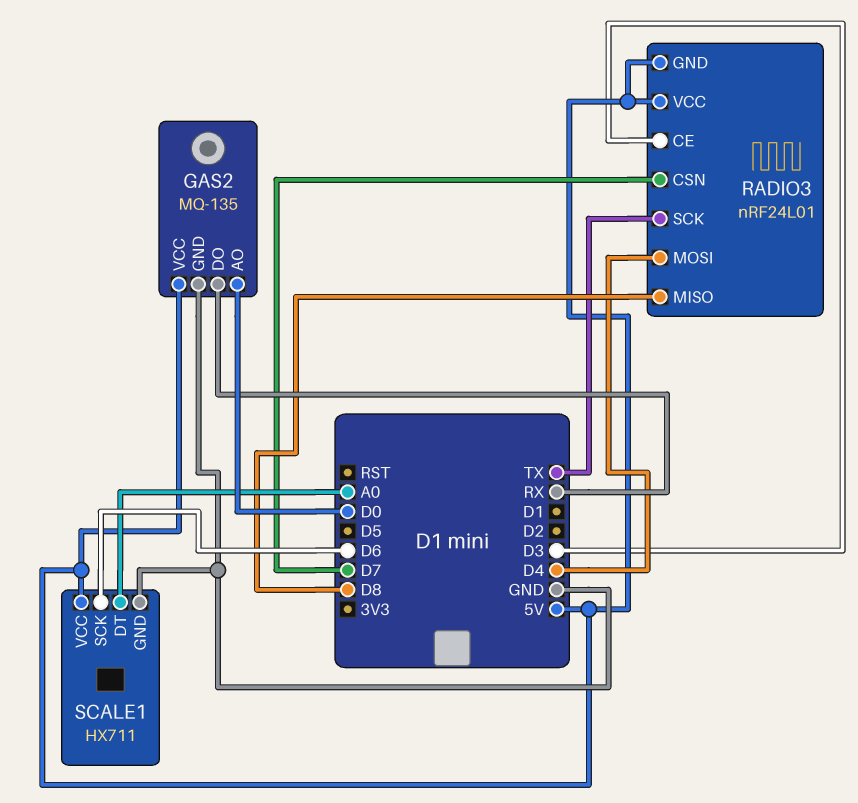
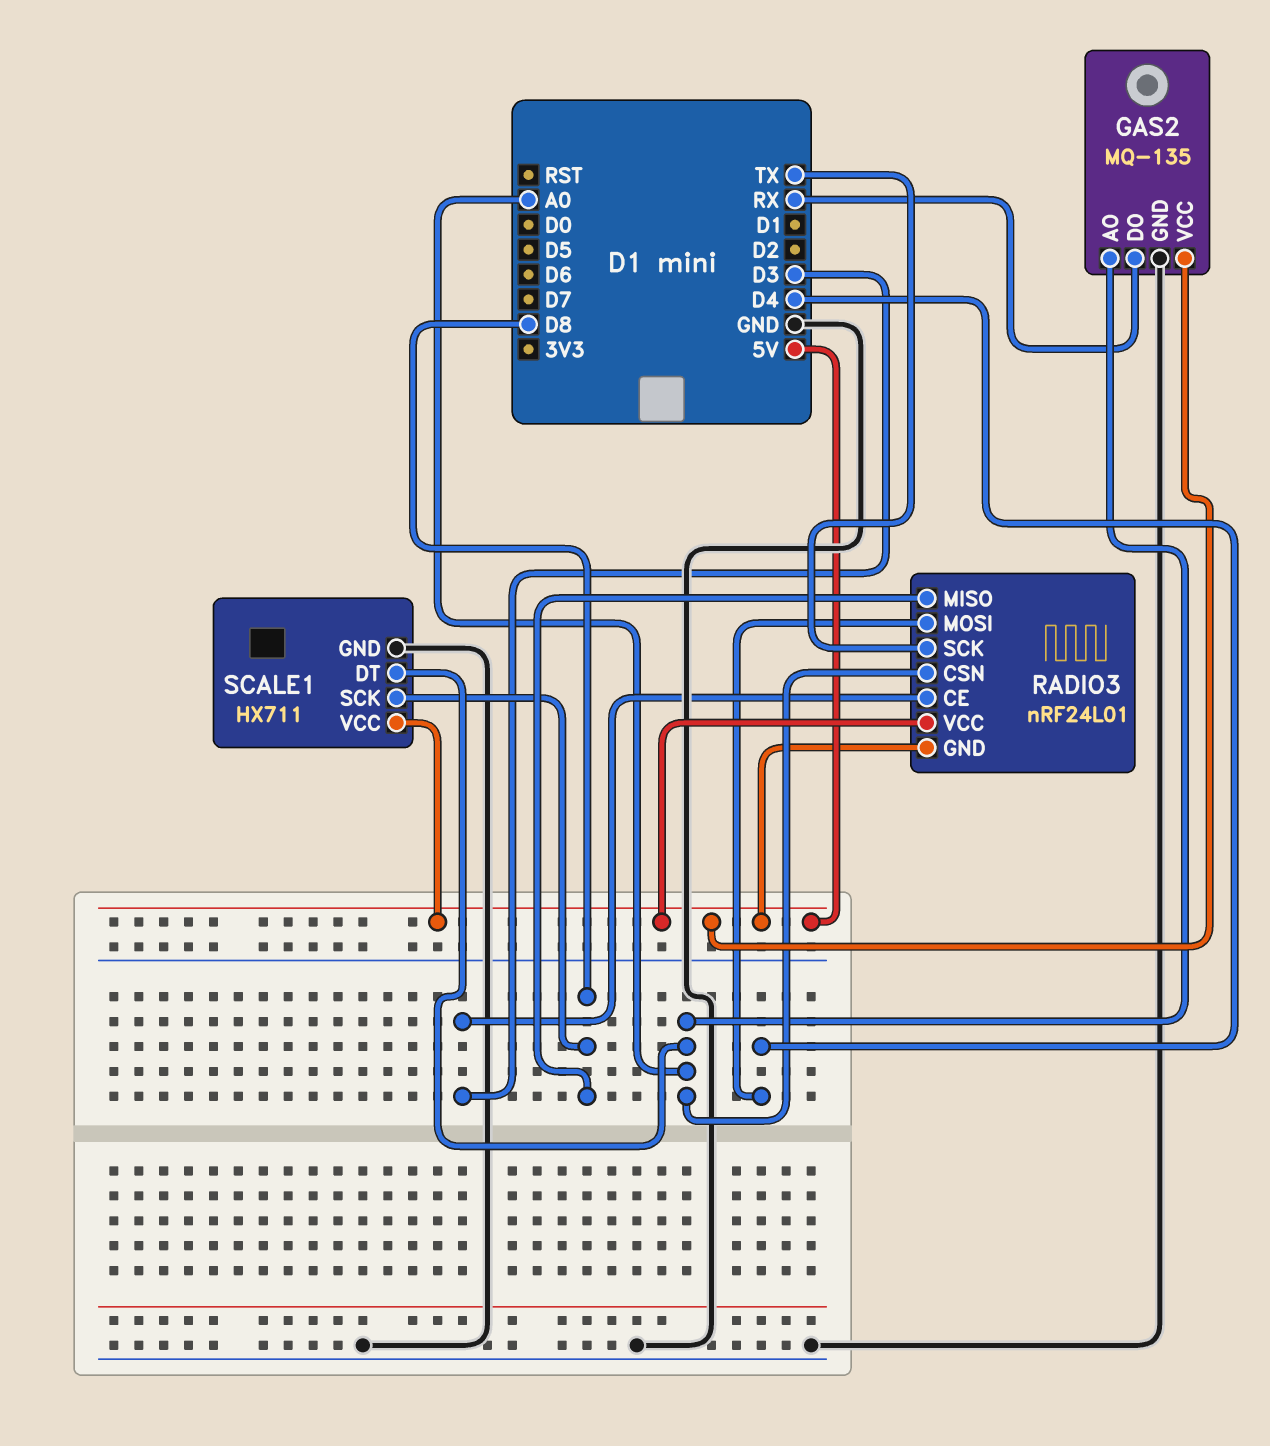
GAS2 pin AO: D0 -> A0
RADIO3 pin CSN: D7 -> A0
SCALE1 pin SCK: D6 -> D8

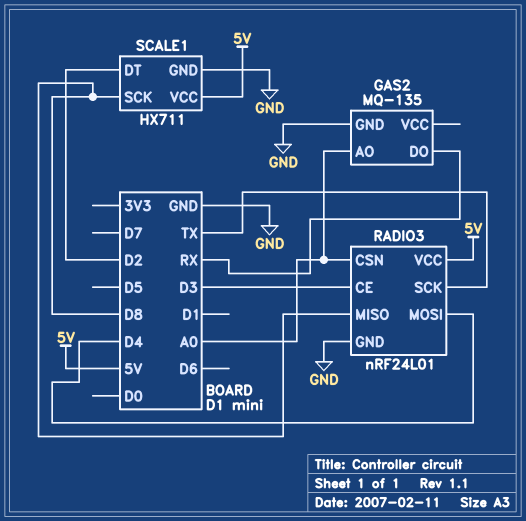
GAS2 pin VCC: 5V -> none
RADIO3 pin GND: 5V -> GND
SCALE1 pin DT: A0 -> D2

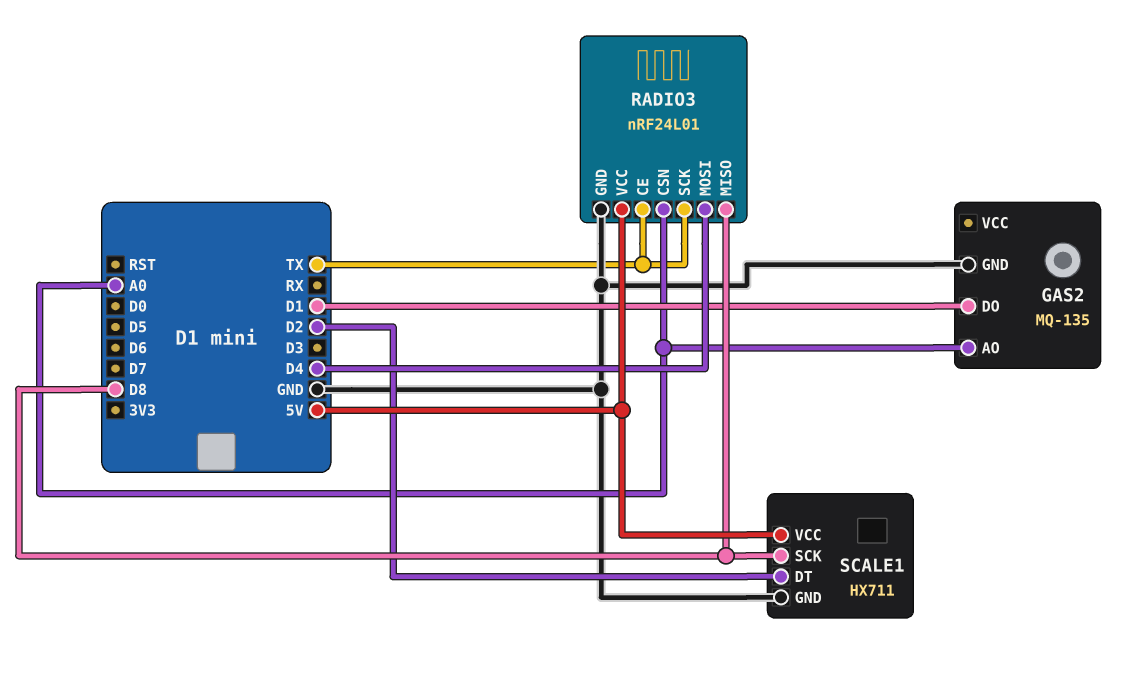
GAS2 pin DO: RX -> D1
RADIO3 pin CE: D3 -> TX

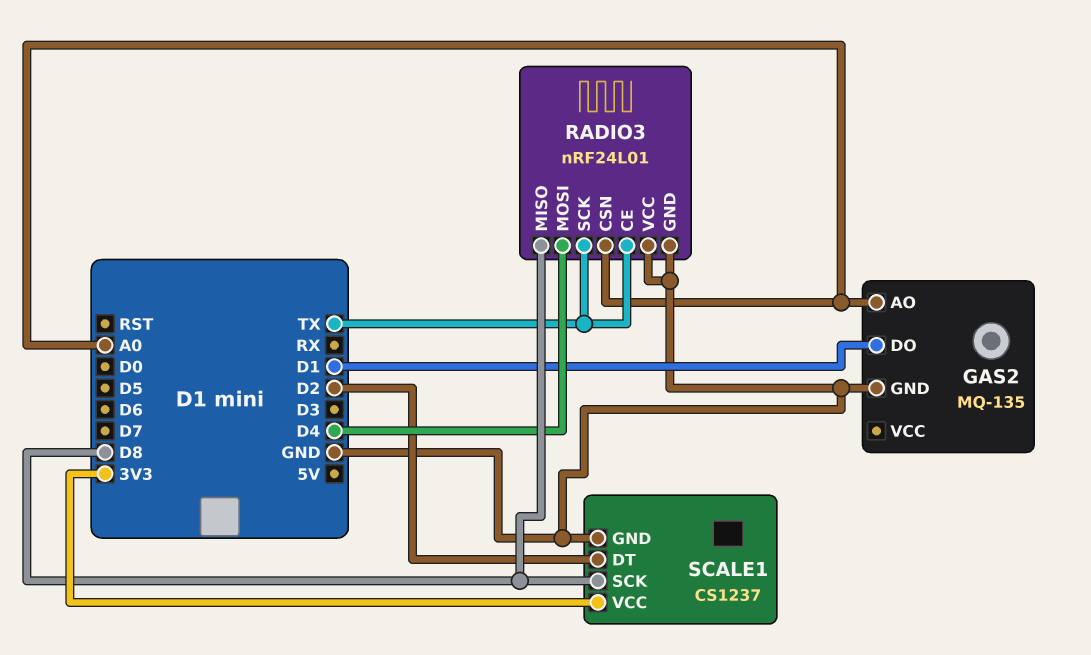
RADIO3 pin VCC: 5V -> GND
SCALE1: HX711 -> CS1237
SCALE1 pin VCC: 5V -> 3V3

